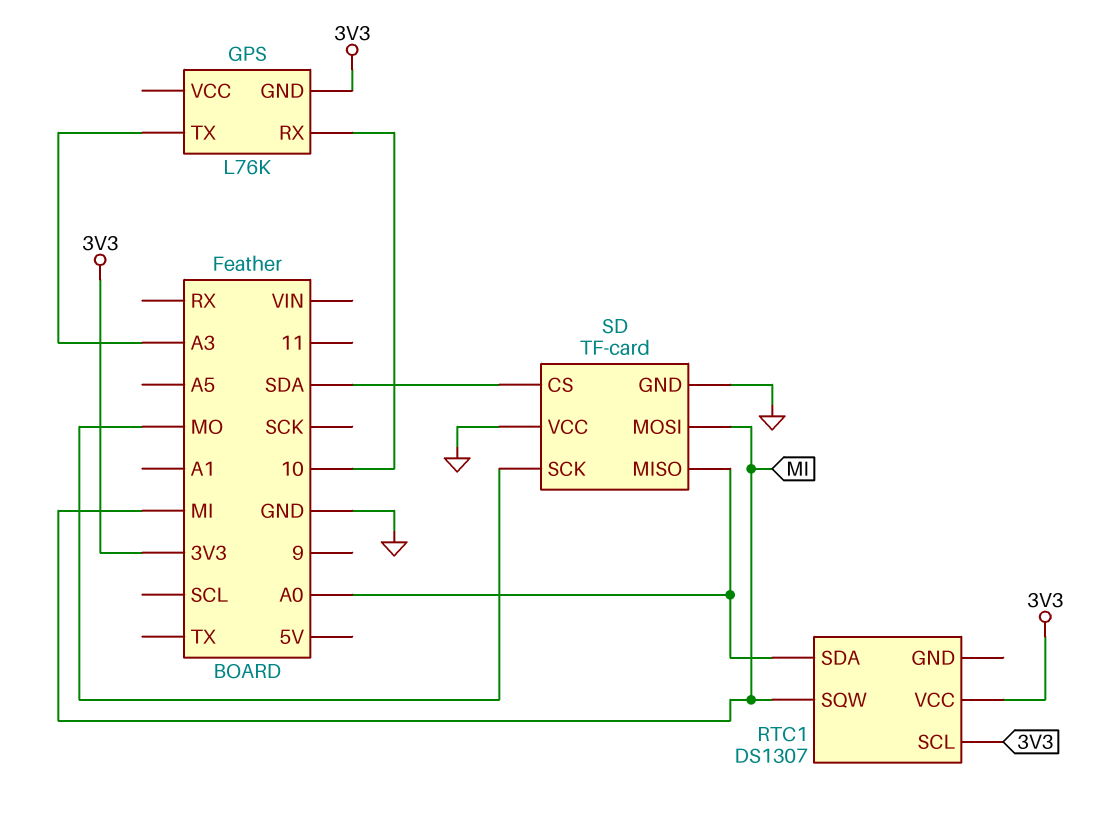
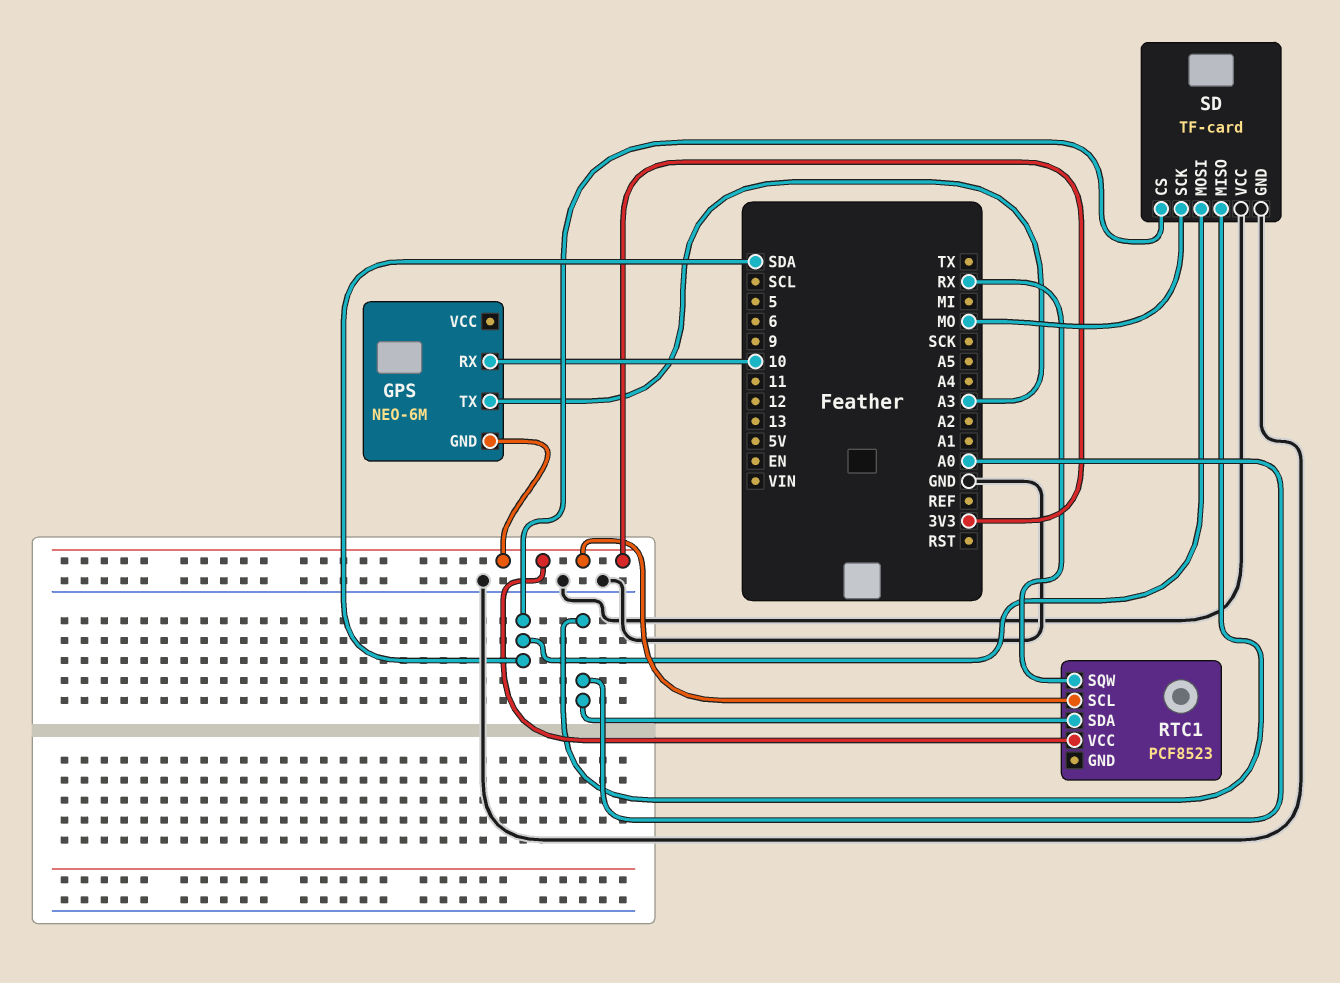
GPS: L76K -> NEO-6M
RTC1: DS1307 -> PCF8523
RTC1 pin SQW: MI -> RX
SD pin MOSI: MI -> SDA

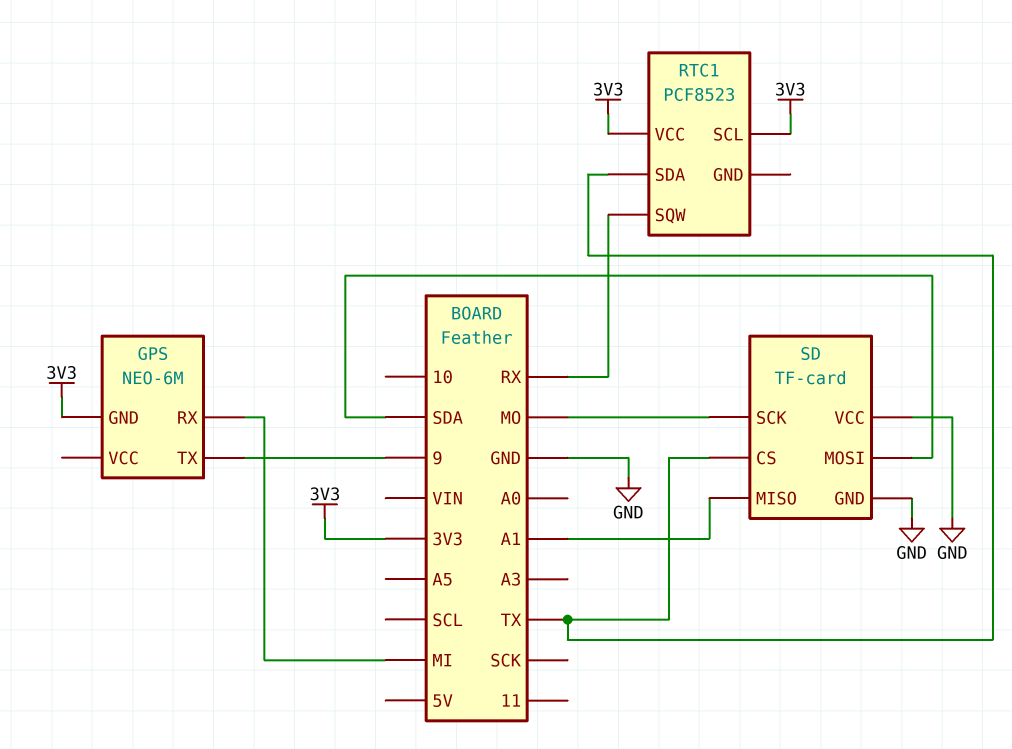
GPS pin RX: 10 -> MI
GPS pin TX: A3 -> 9
RTC1 pin SDA: A0 -> TX
SD pin CS: SDA -> TX
SD pin MISO: A0 -> A1

